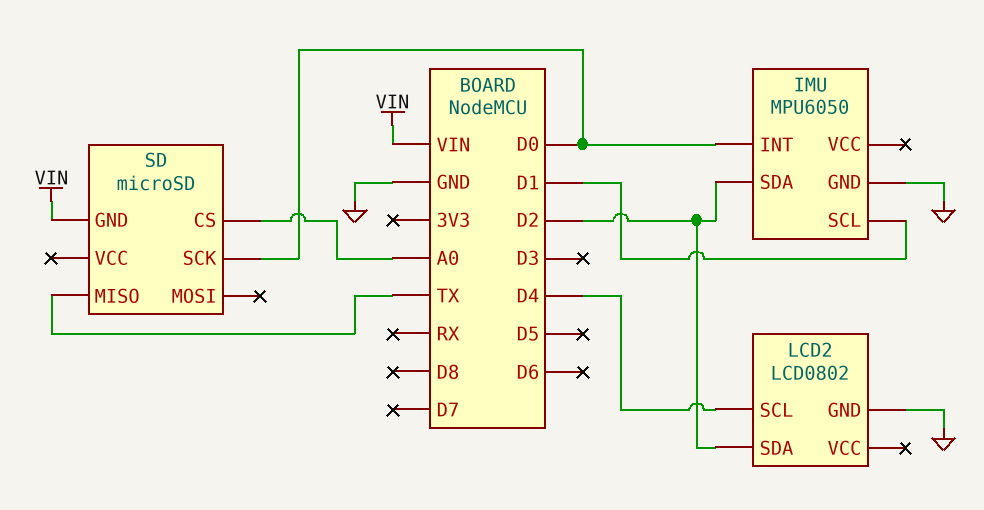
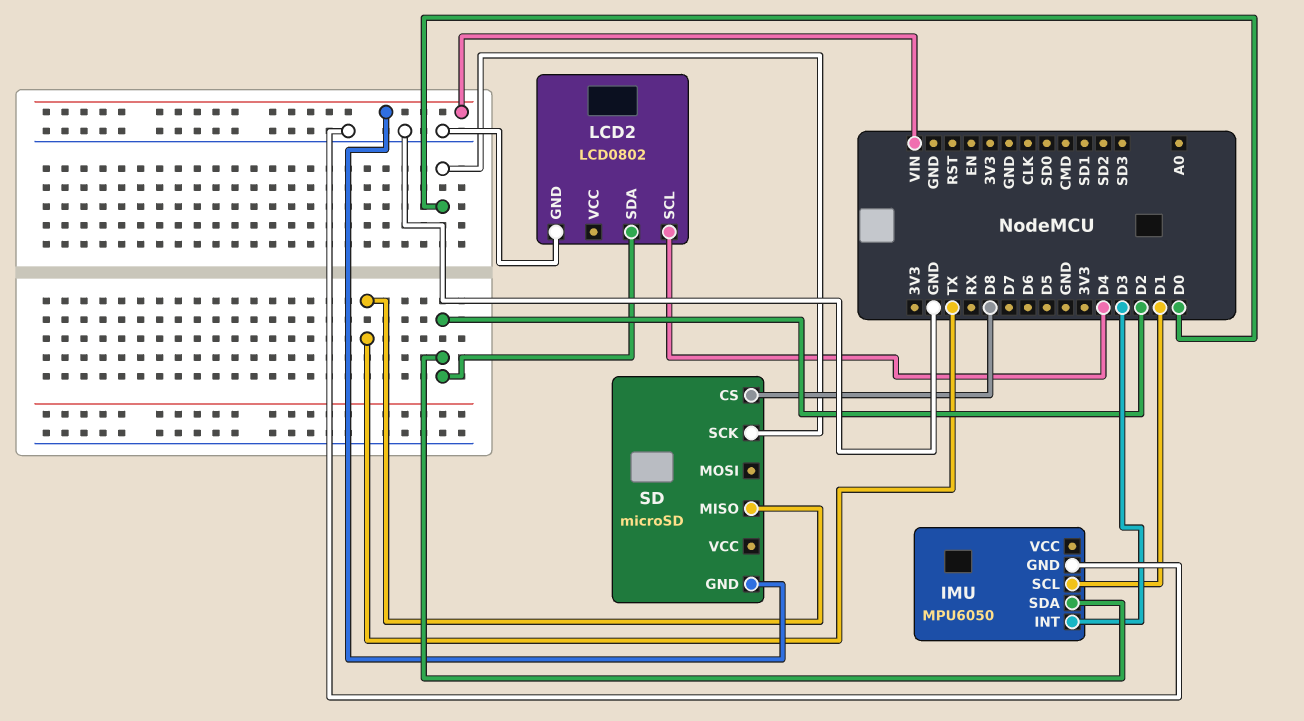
IMU pin INT: D0 -> D3
SD pin CS: A0 -> D8

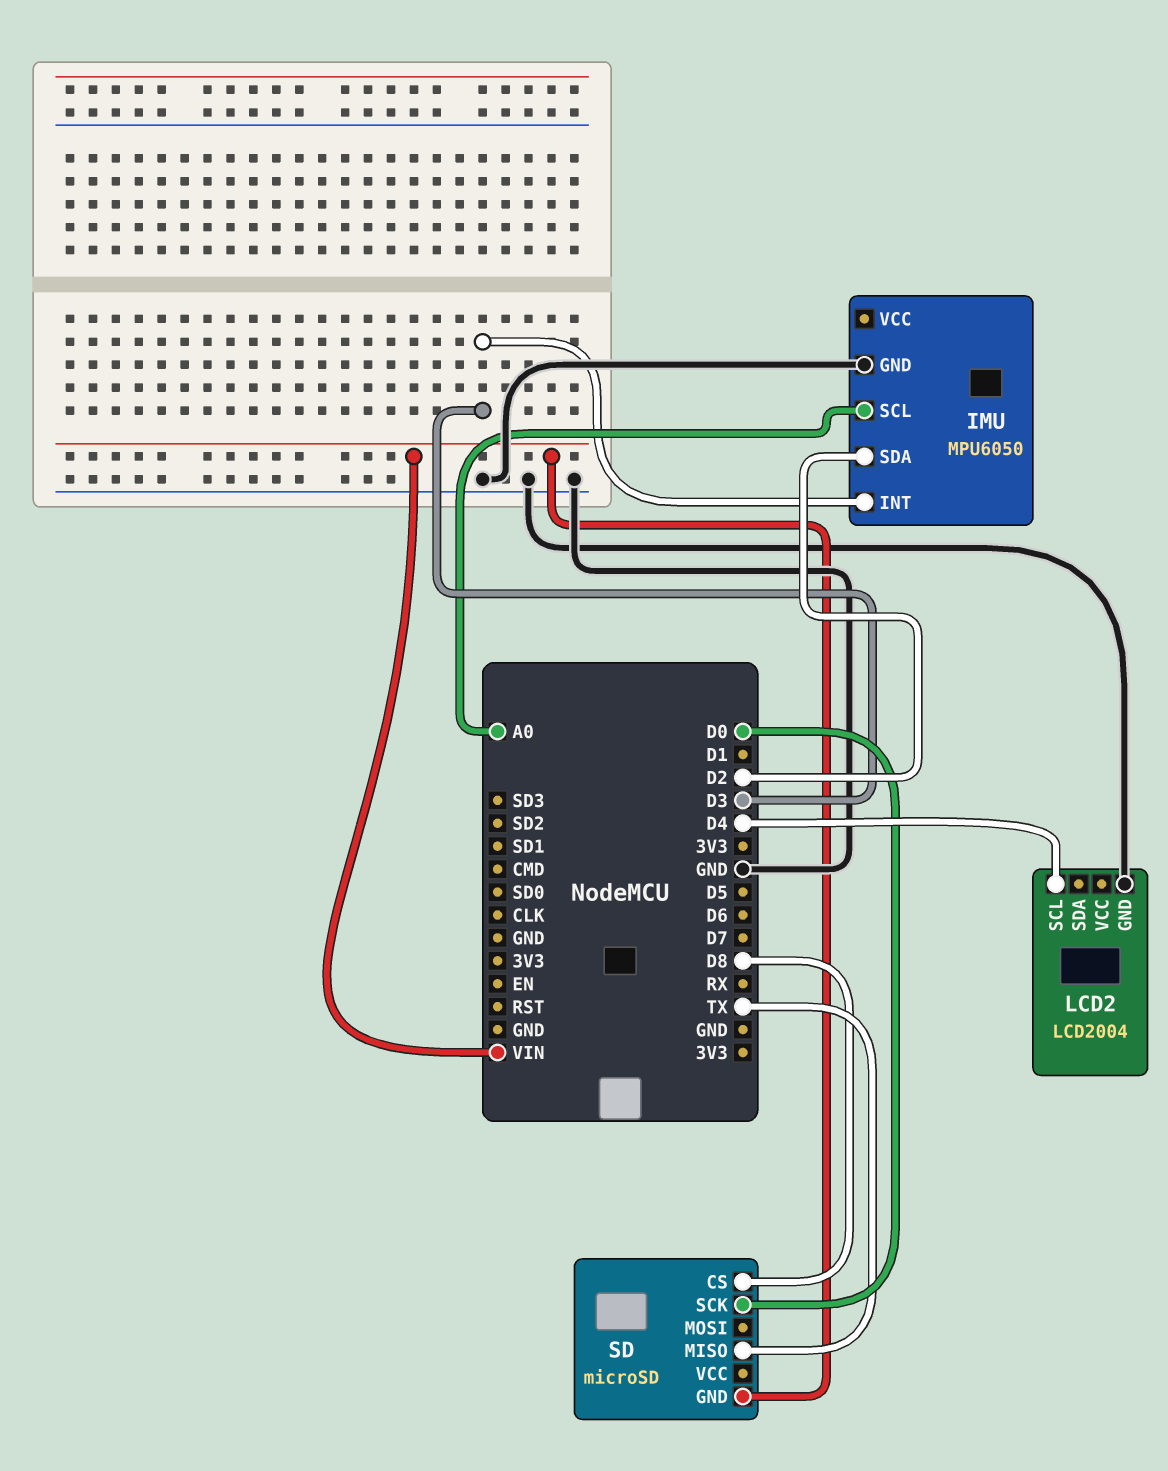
IMU pin SCL: D1 -> A0
LCD2: LCD0802 -> LCD2004
LCD2 pin SDA: D2 -> none

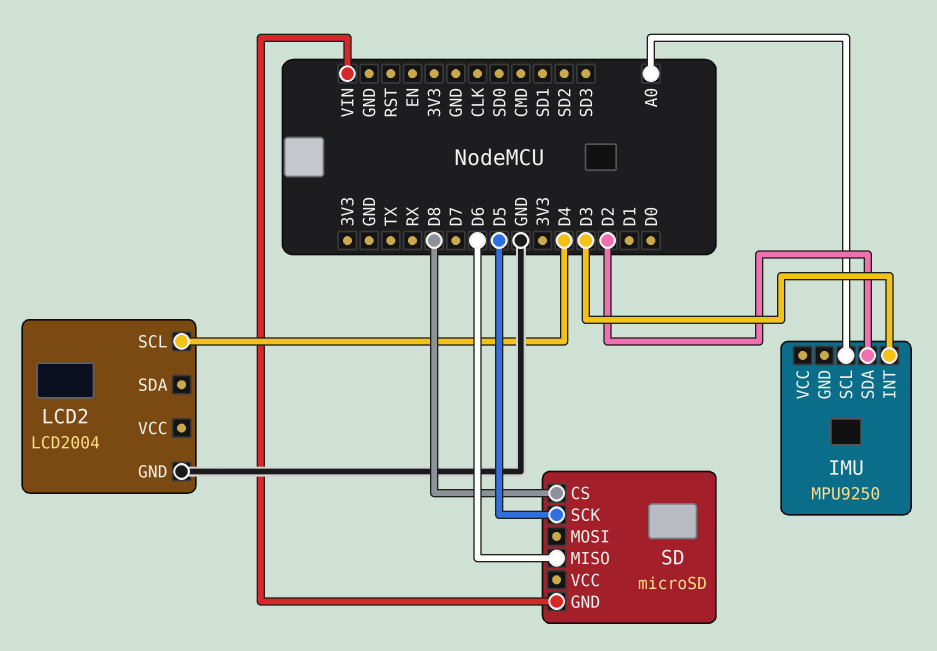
IMU: MPU6050 -> MPU9250
IMU pin GND: GND -> none
SD pin MISO: TX -> D6
SD pin SCK: D0 -> D5

